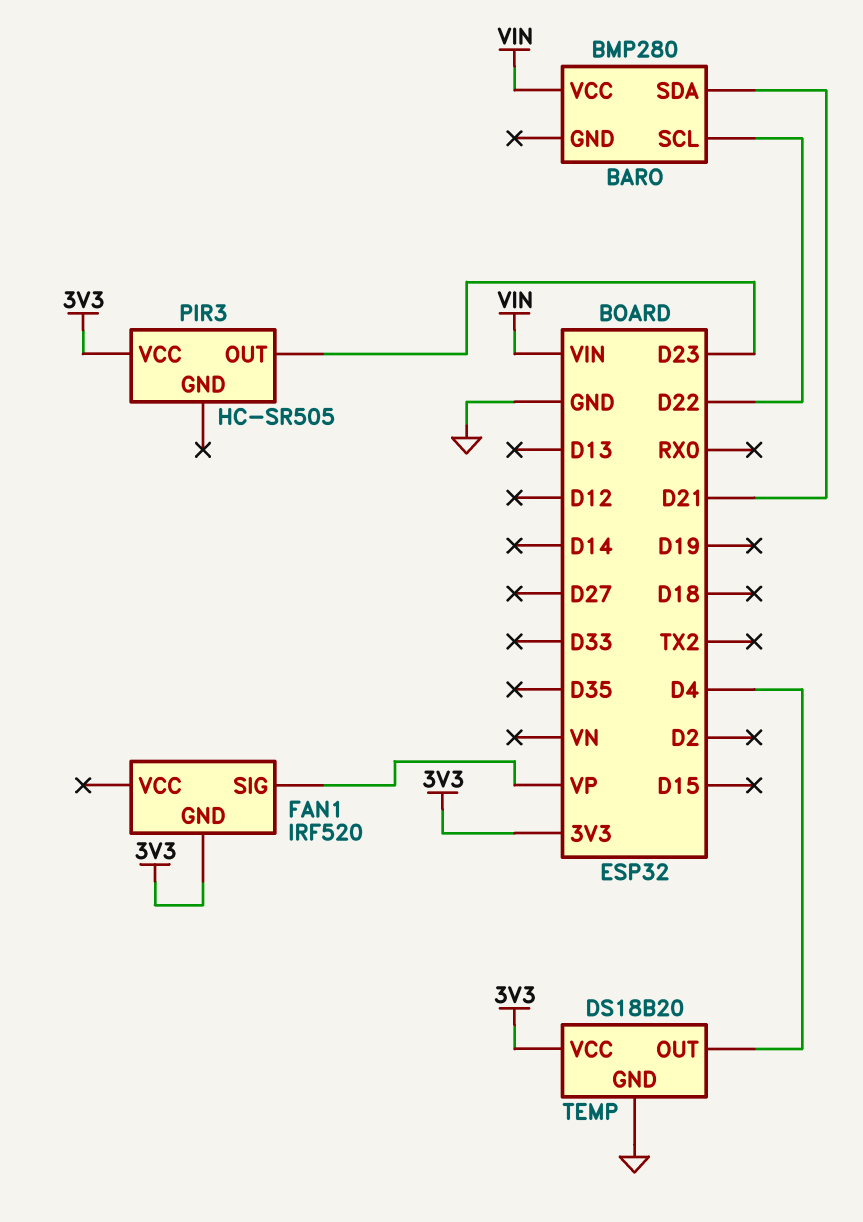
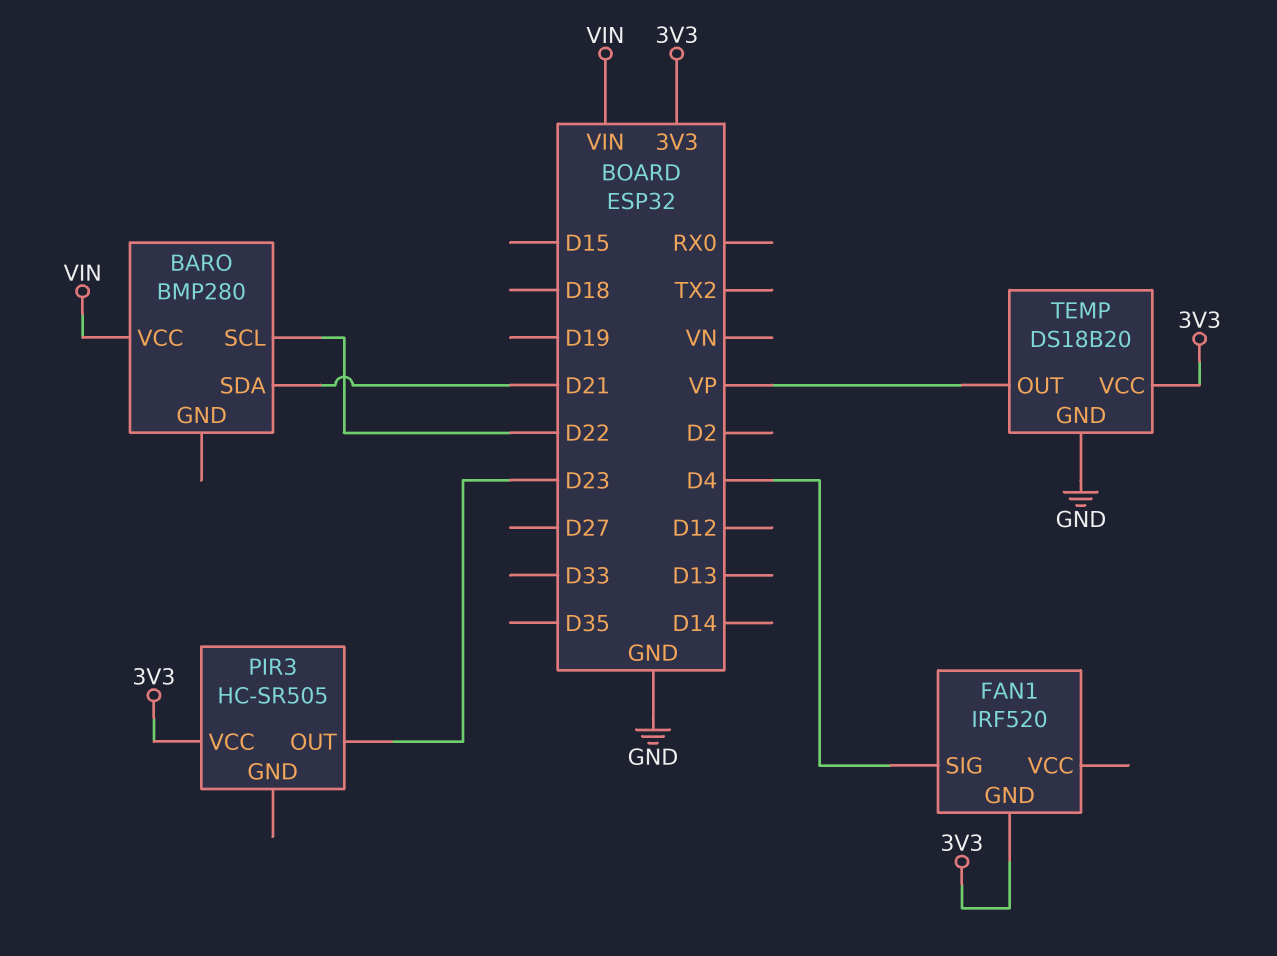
FAN1 pin SIG: VP -> D4
TEMP pin OUT: D4 -> VP

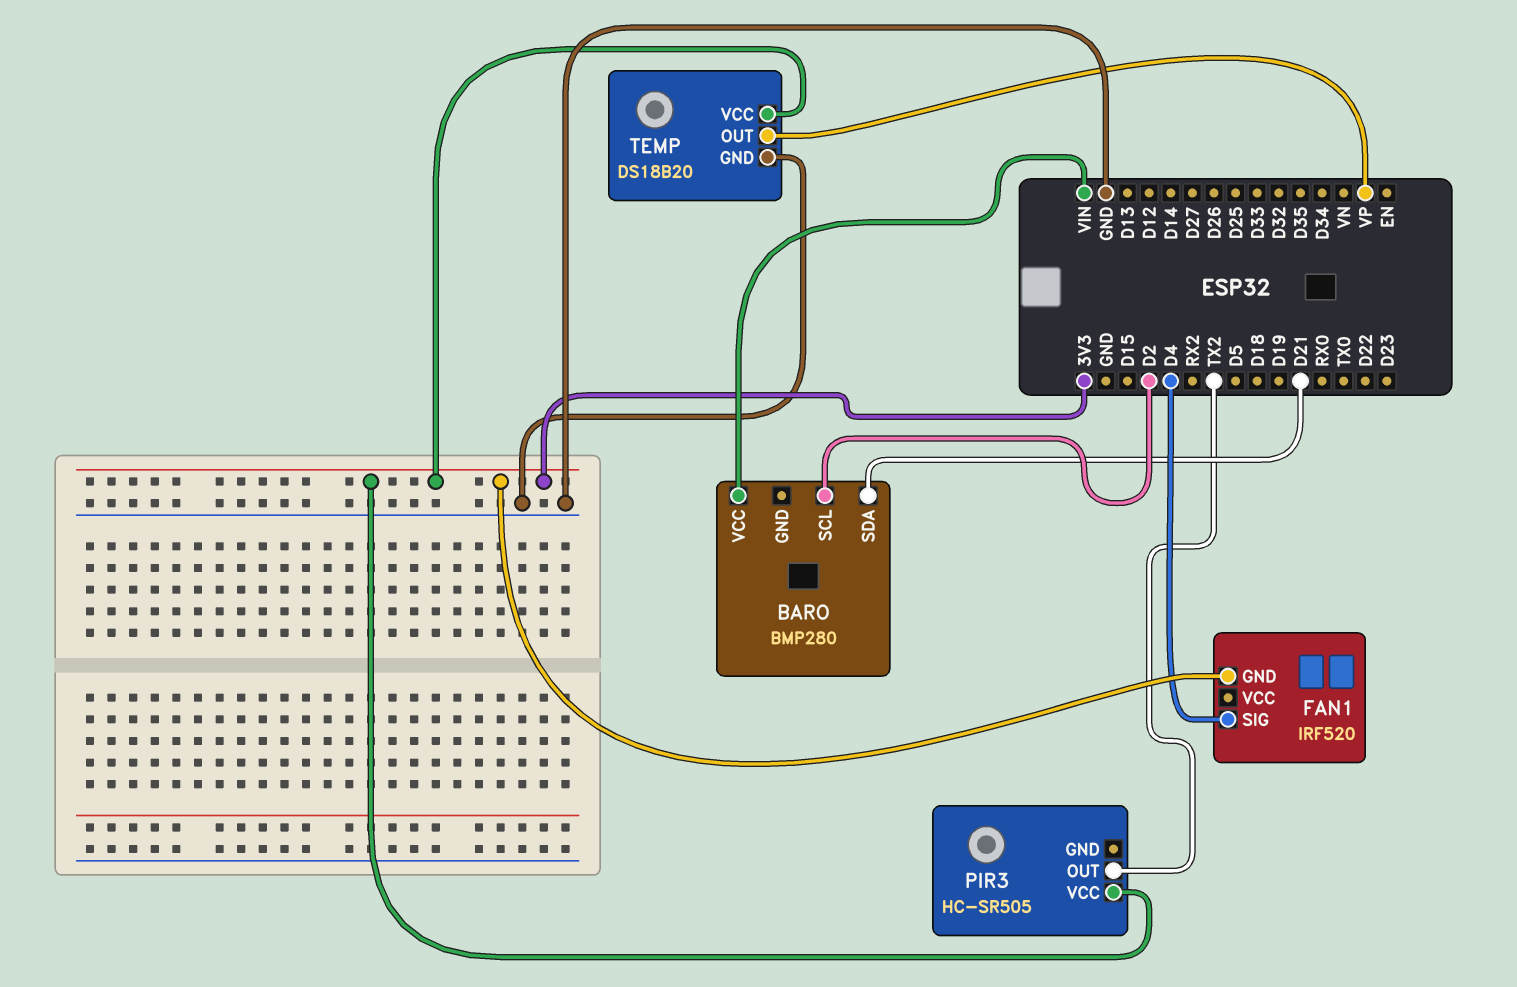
BARO pin SCL: D22 -> D2
PIR3 pin OUT: D23 -> TX2

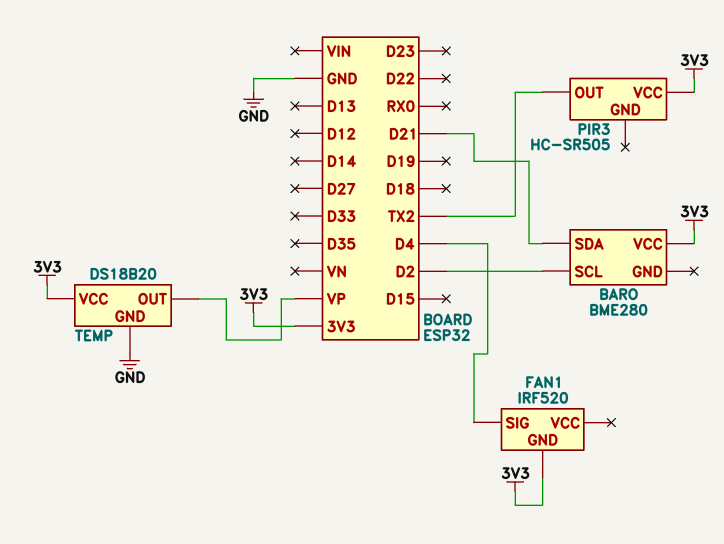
BARO: BMP280 -> BME280
BARO pin VCC: VIN -> 3V3

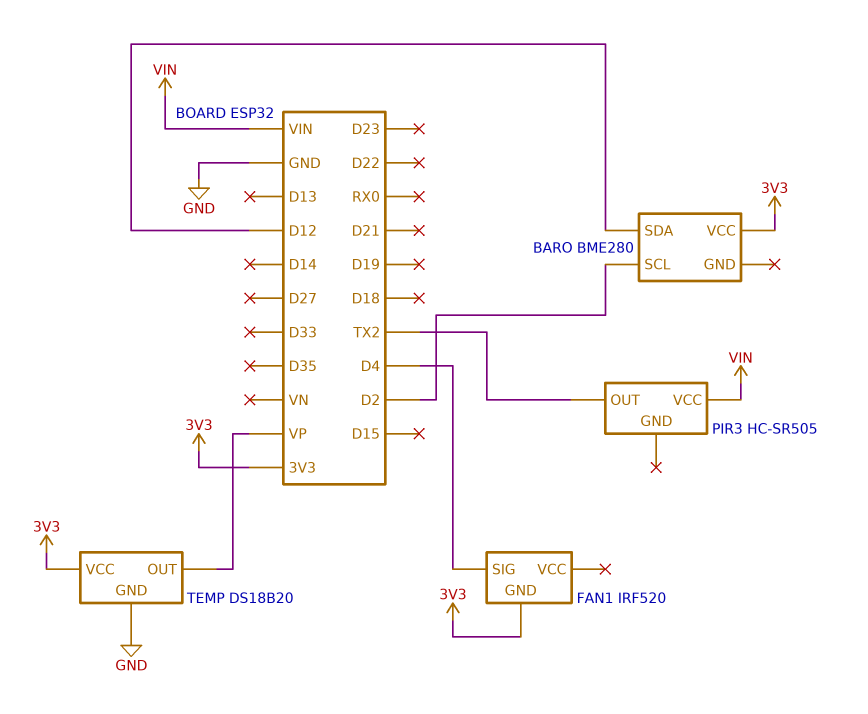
BARO pin SDA: D21 -> D12
PIR3 pin VCC: 3V3 -> VIN

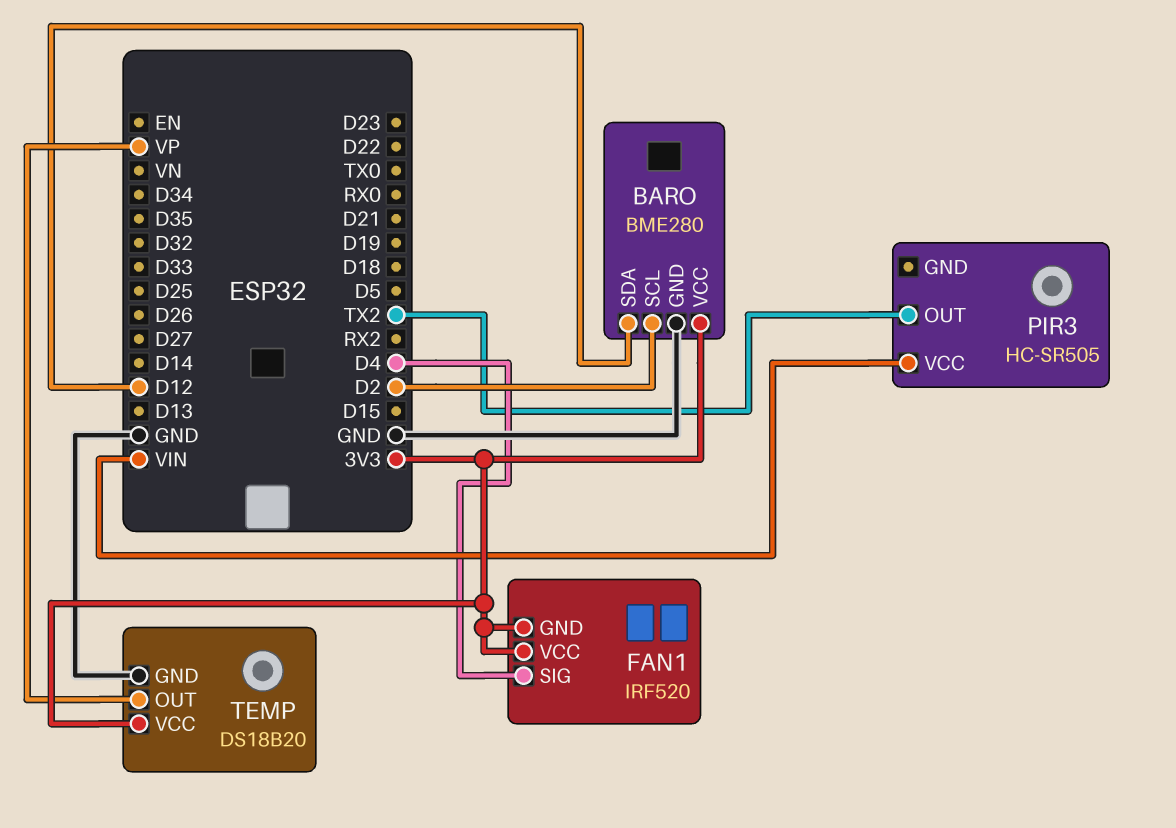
BARO pin GND: none -> GND
FAN1 pin VCC: none -> 3V3

